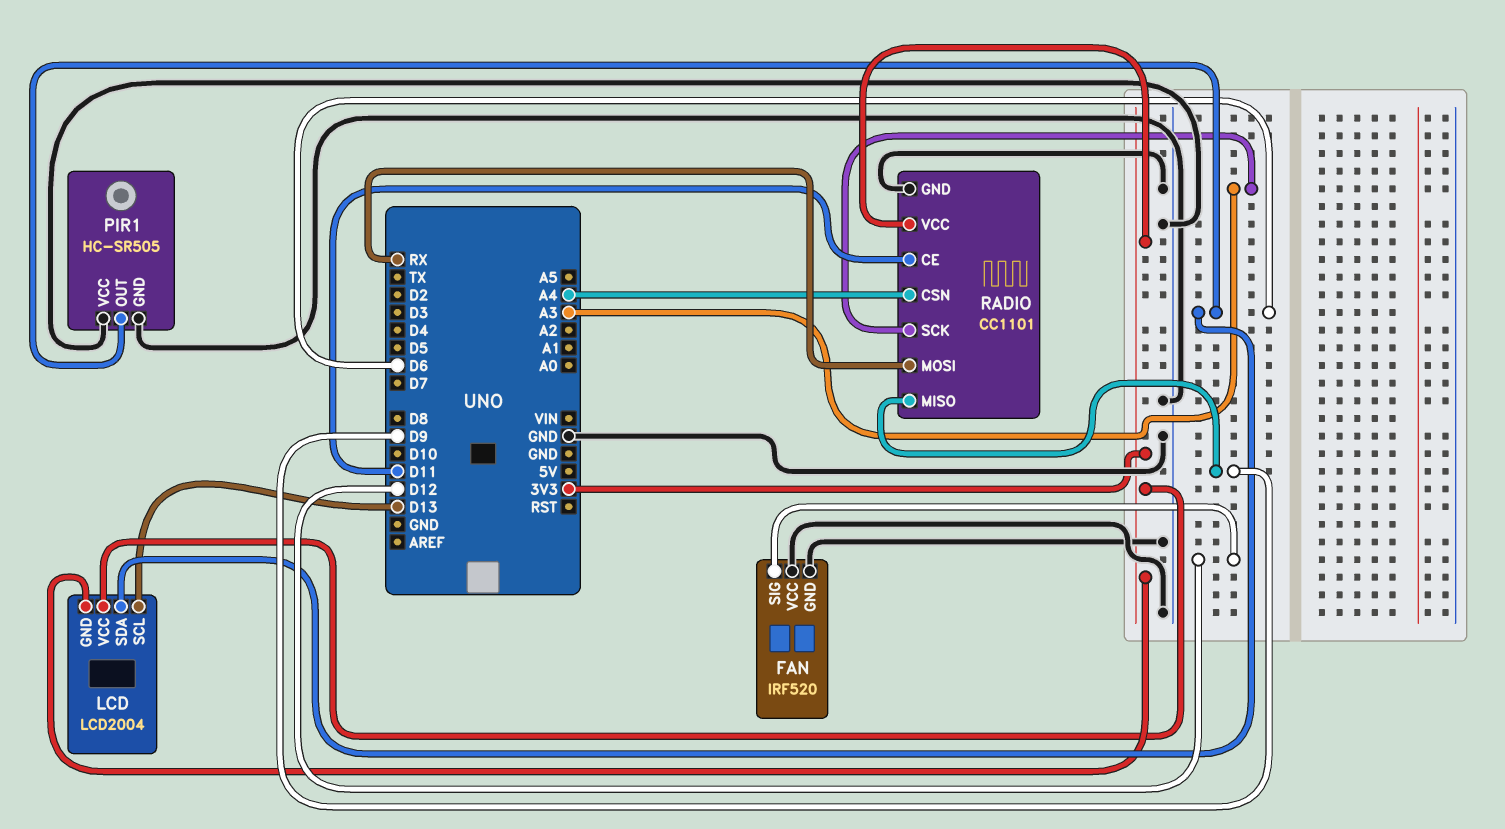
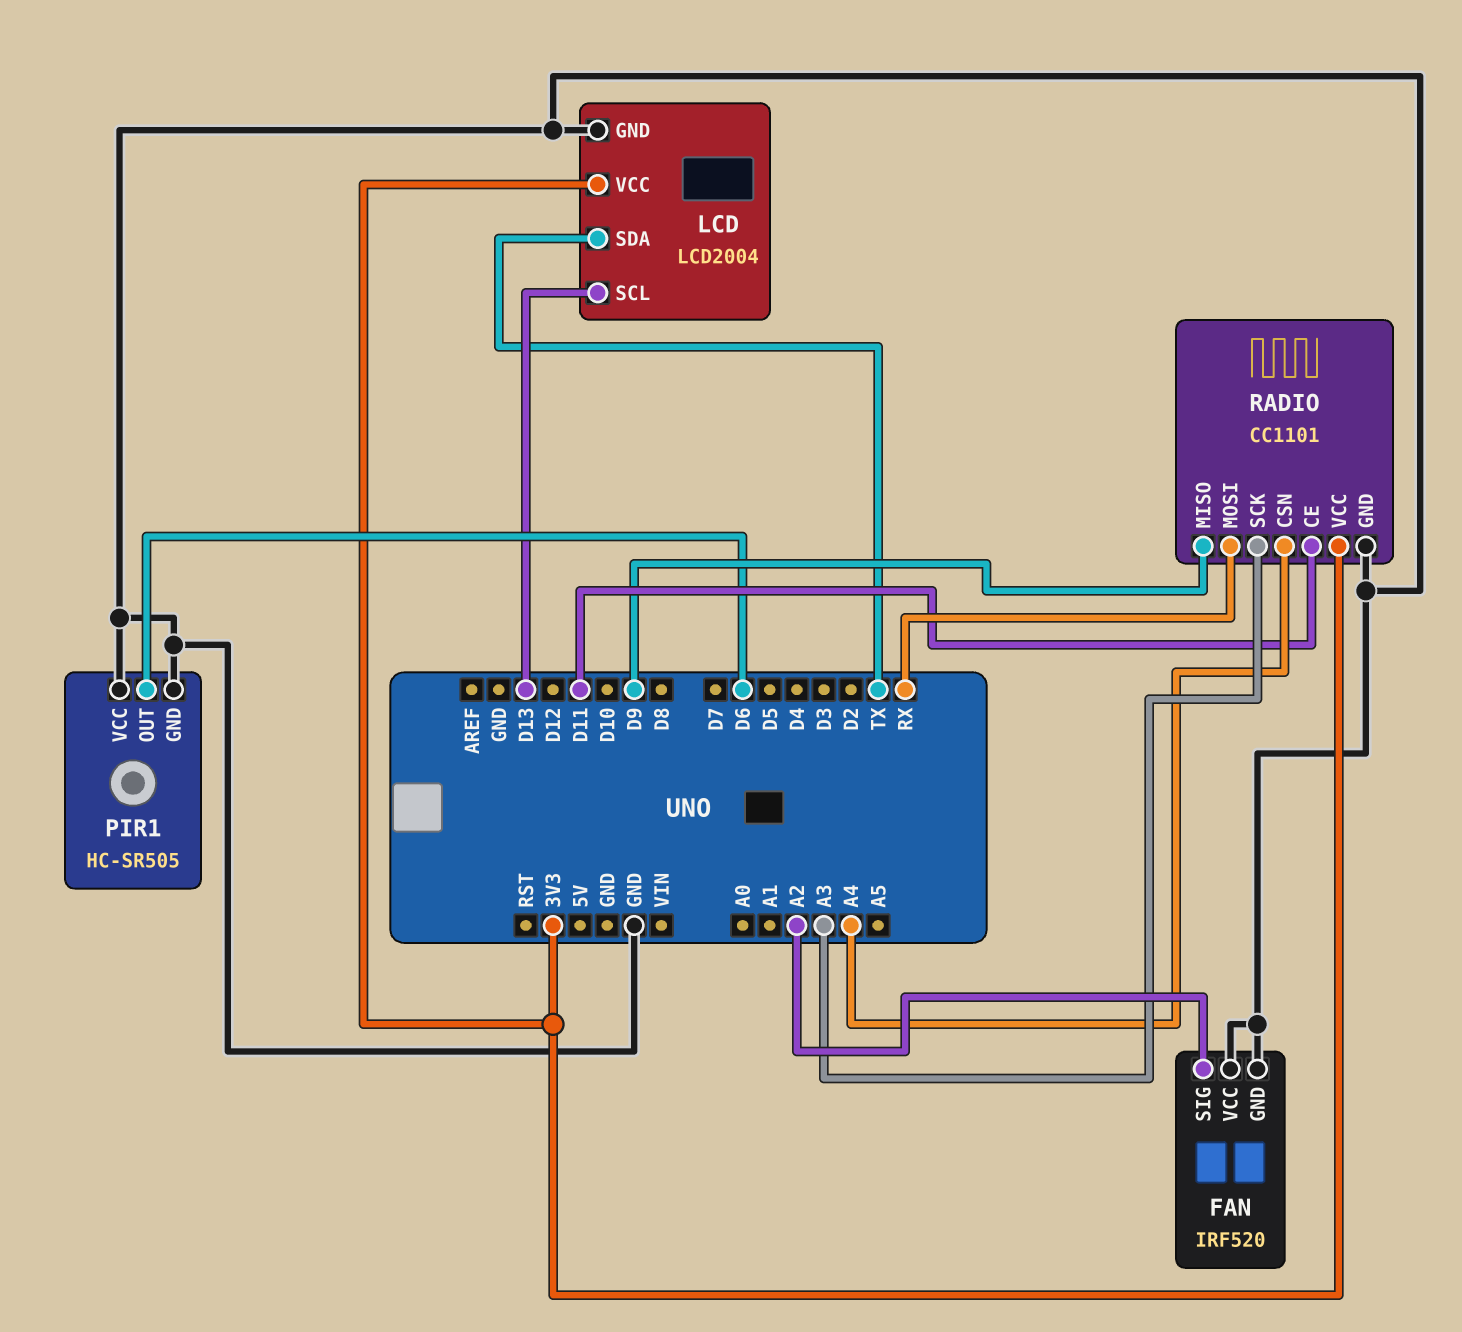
FAN pin SIG: D12 -> A2
LCD pin GND: 3V3 -> GND
LCD pin SDA: D6 -> TX

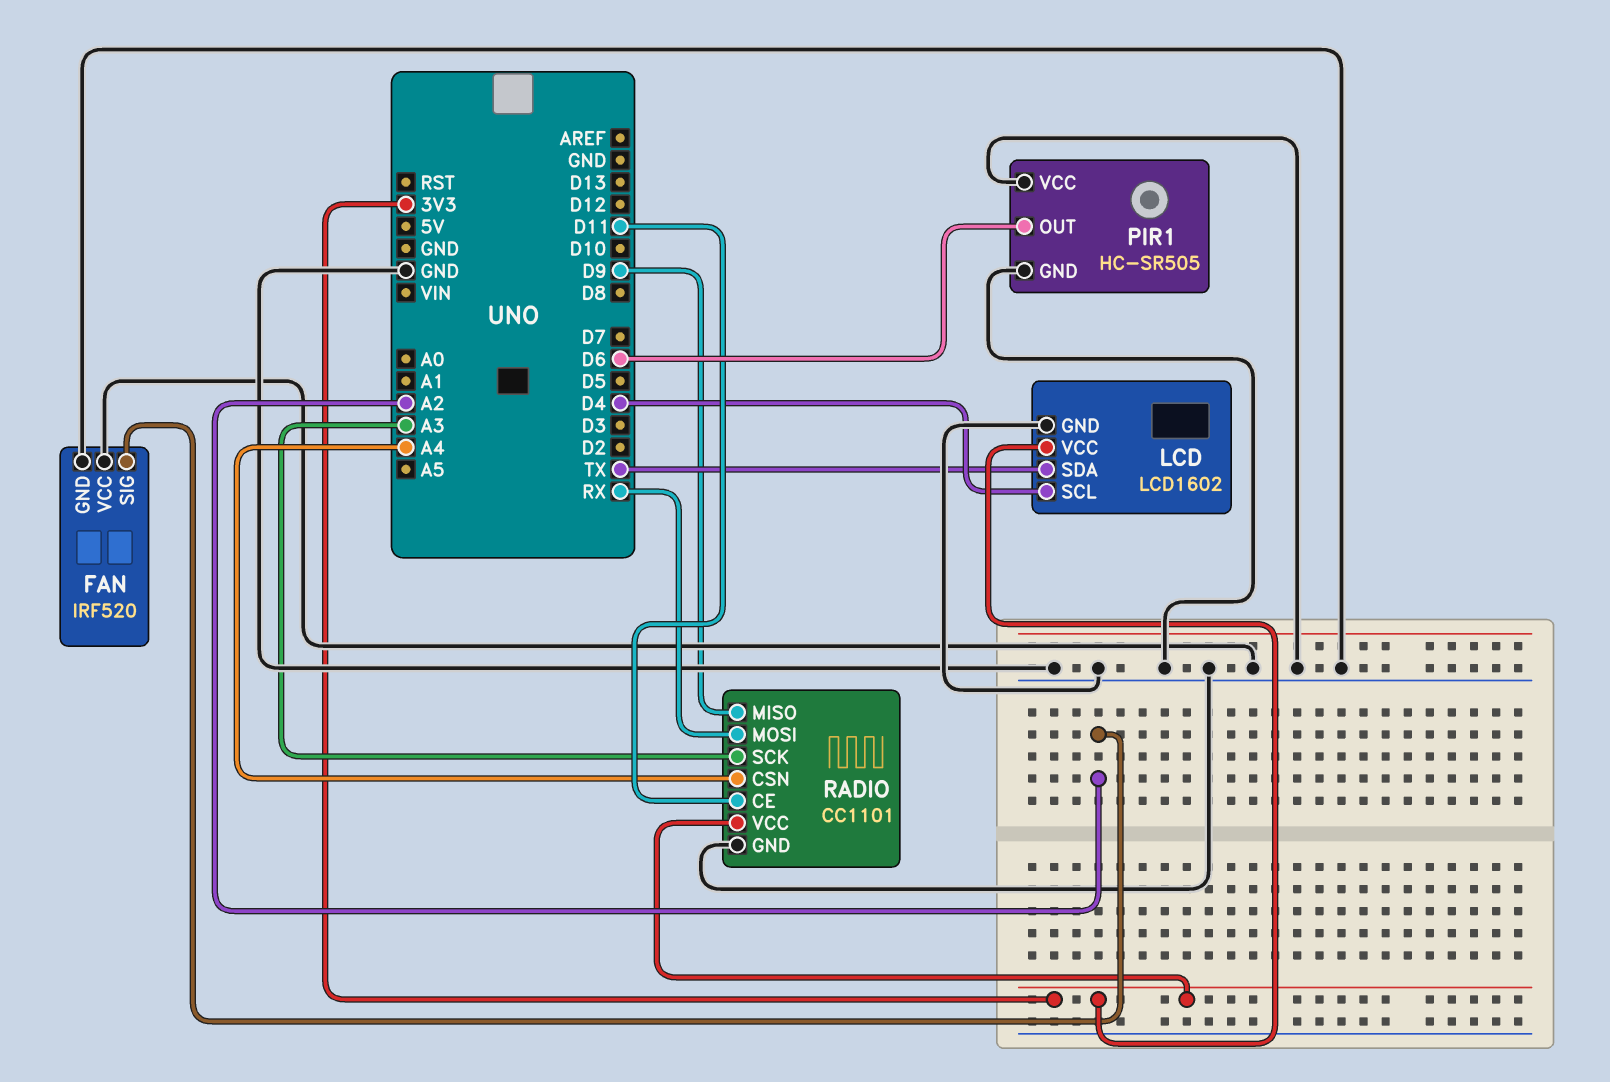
LCD: LCD2004 -> LCD1602
LCD pin SCL: D13 -> D4

